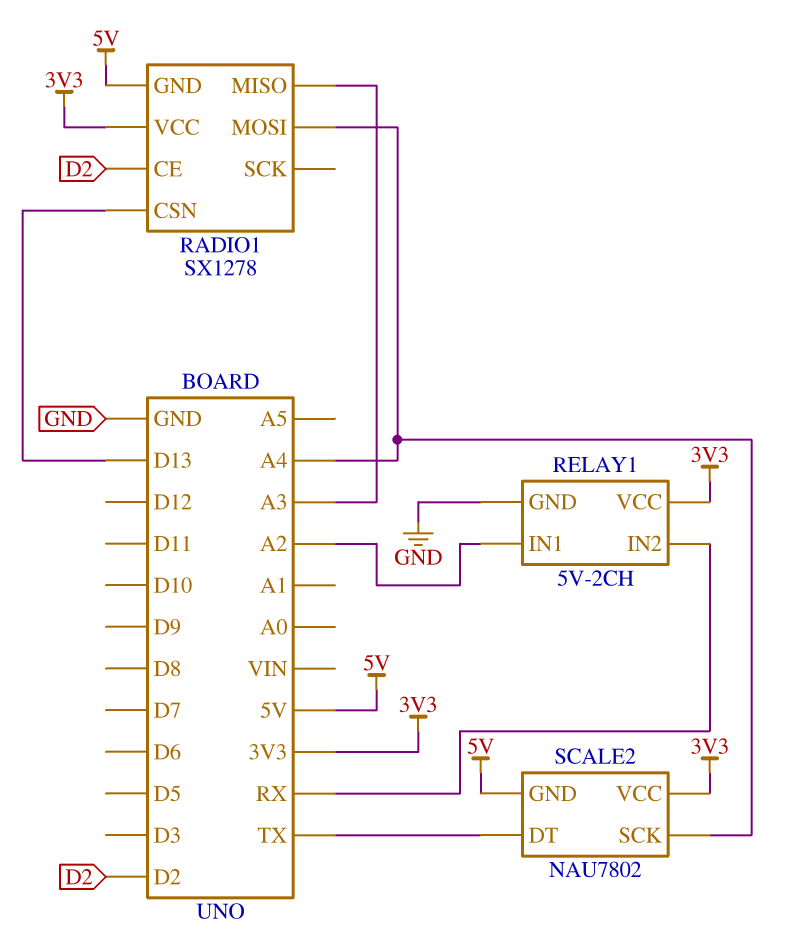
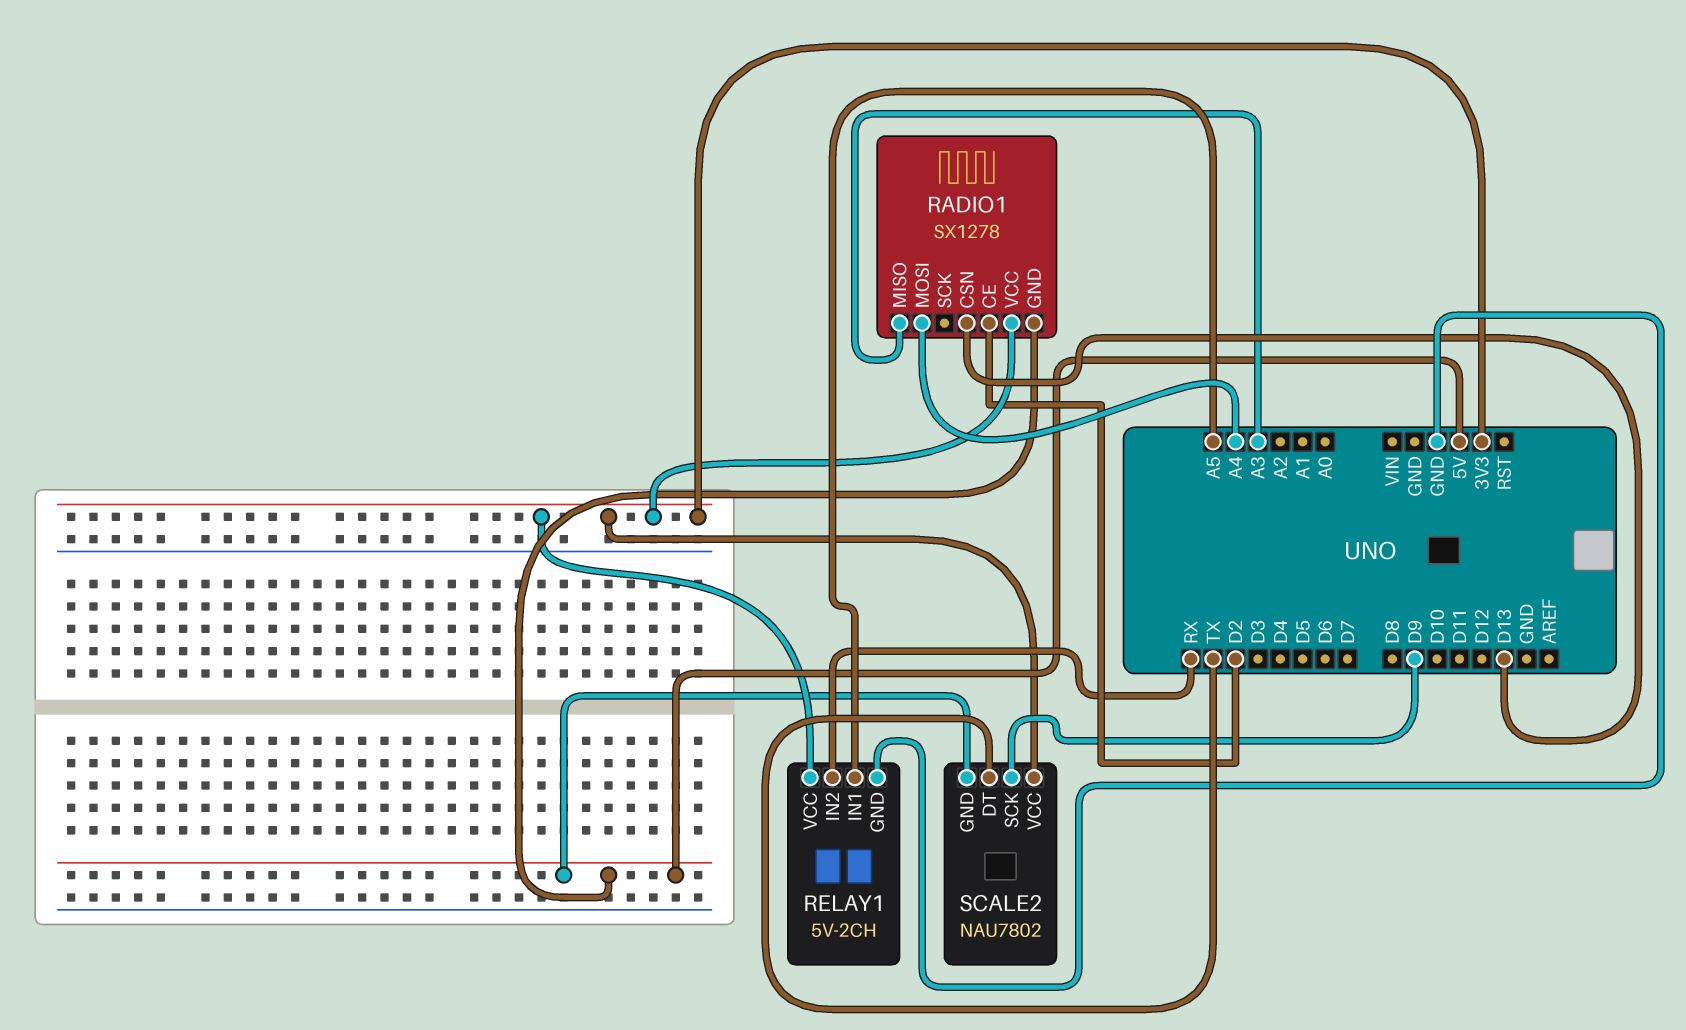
RELAY1 pin IN1: A2 -> A5
SCALE2 pin SCK: A4 -> D9

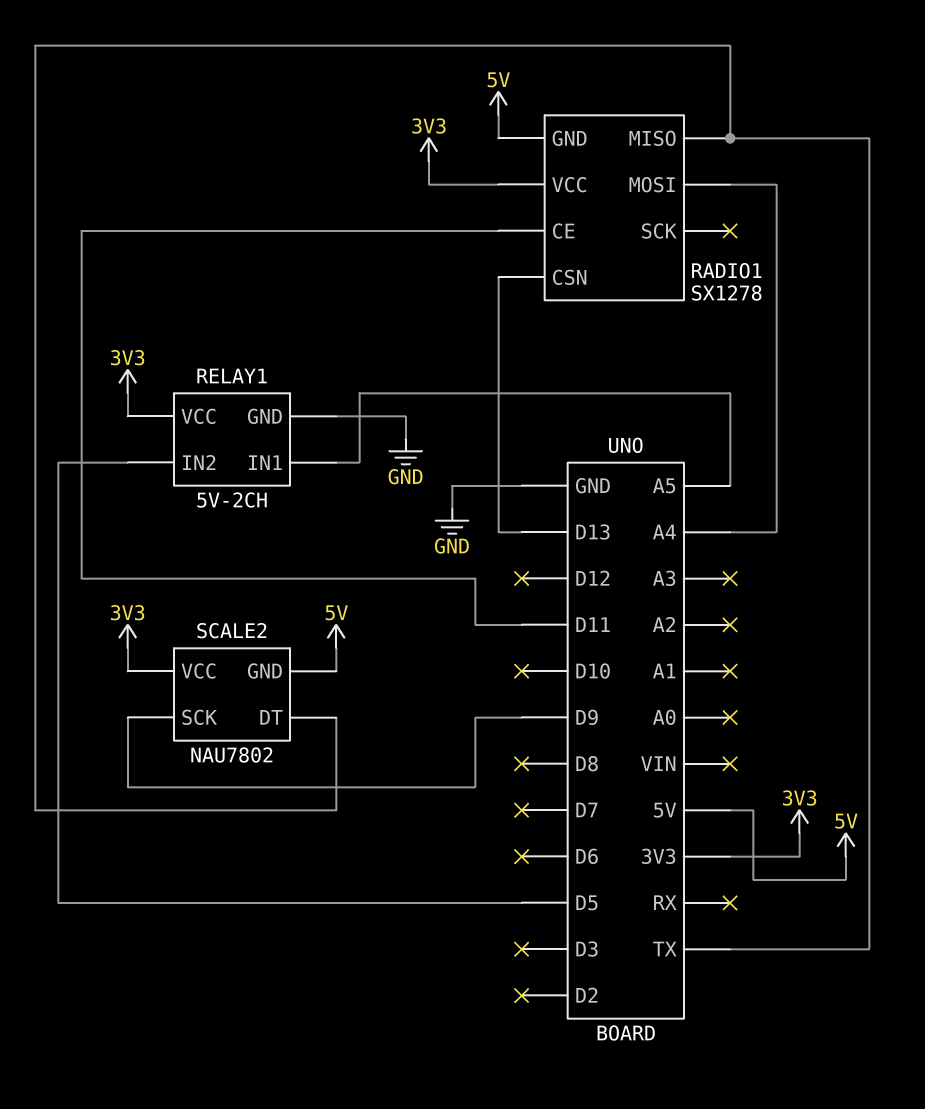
RADIO1 pin CE: D2 -> D11
RADIO1 pin MISO: A3 -> TX
RELAY1 pin IN2: RX -> D5

